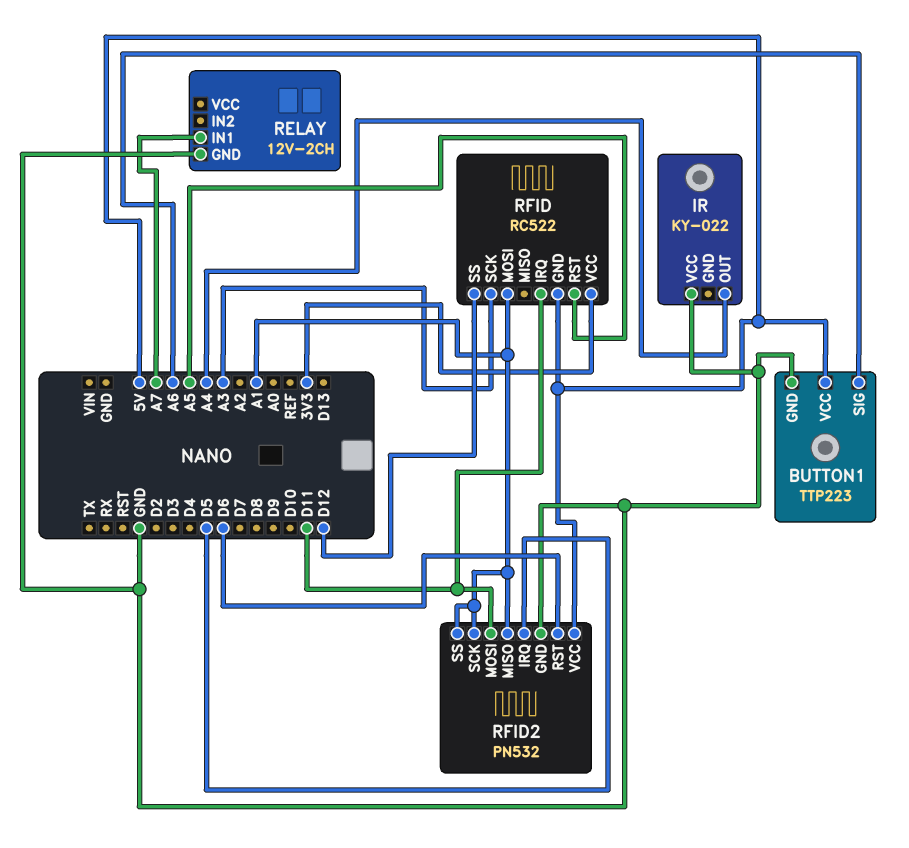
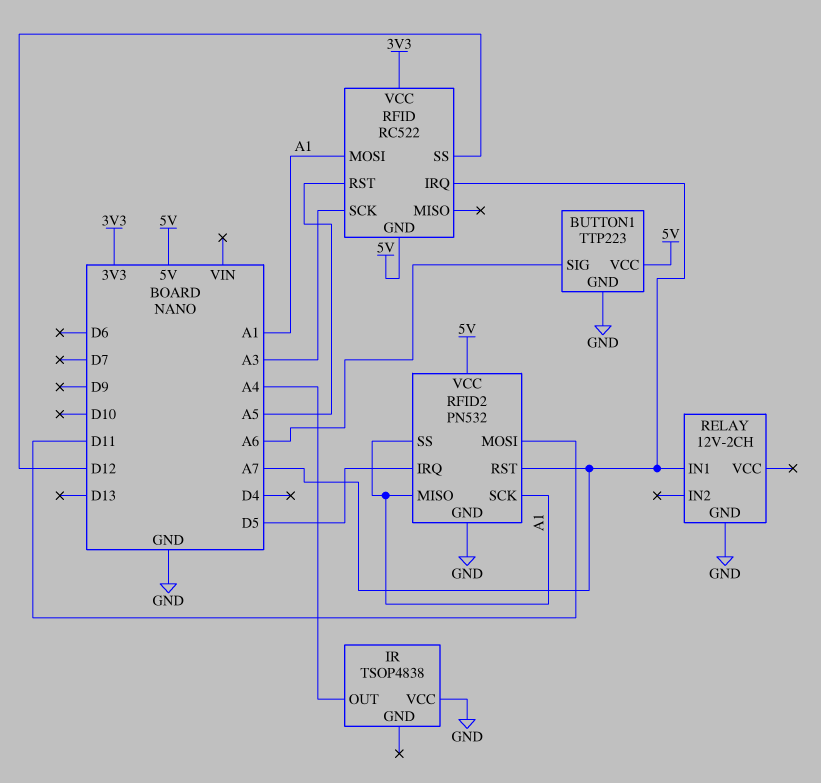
IR: KY-022 -> TSOP4838
RFID pin IRQ: D11 -> A7
RFID2 pin RST: D6 -> A7

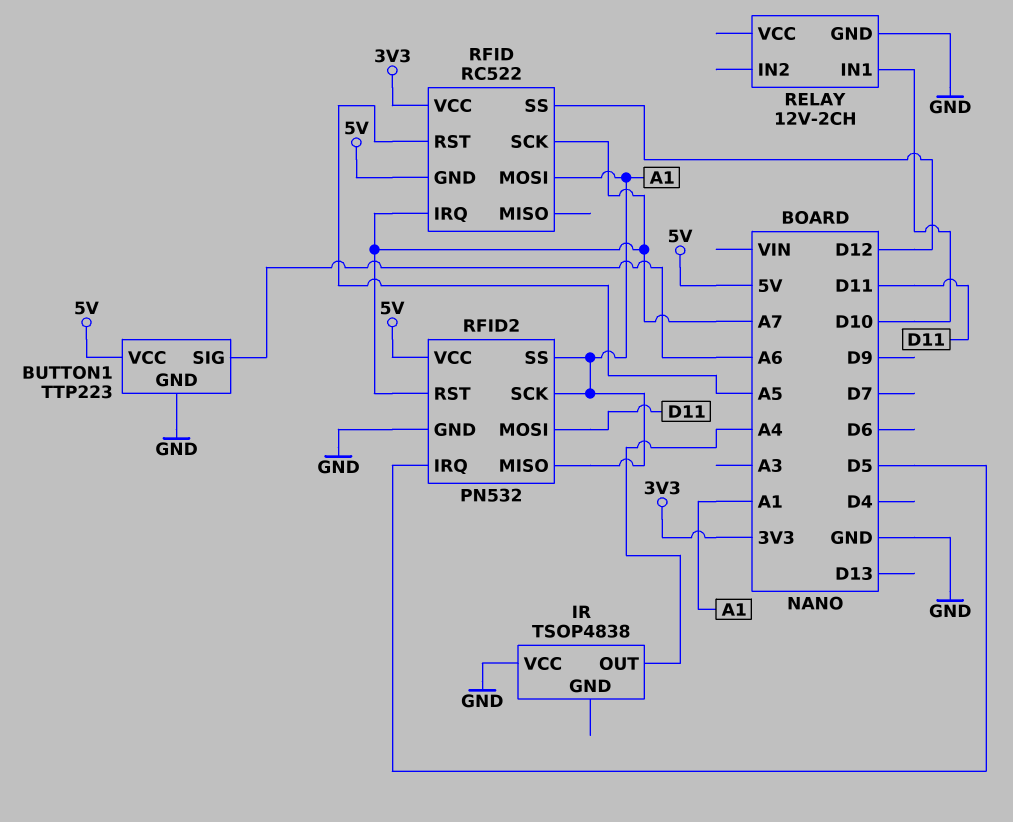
RELAY pin IN1: A7 -> D10
RFID pin SCK: A3 -> A7

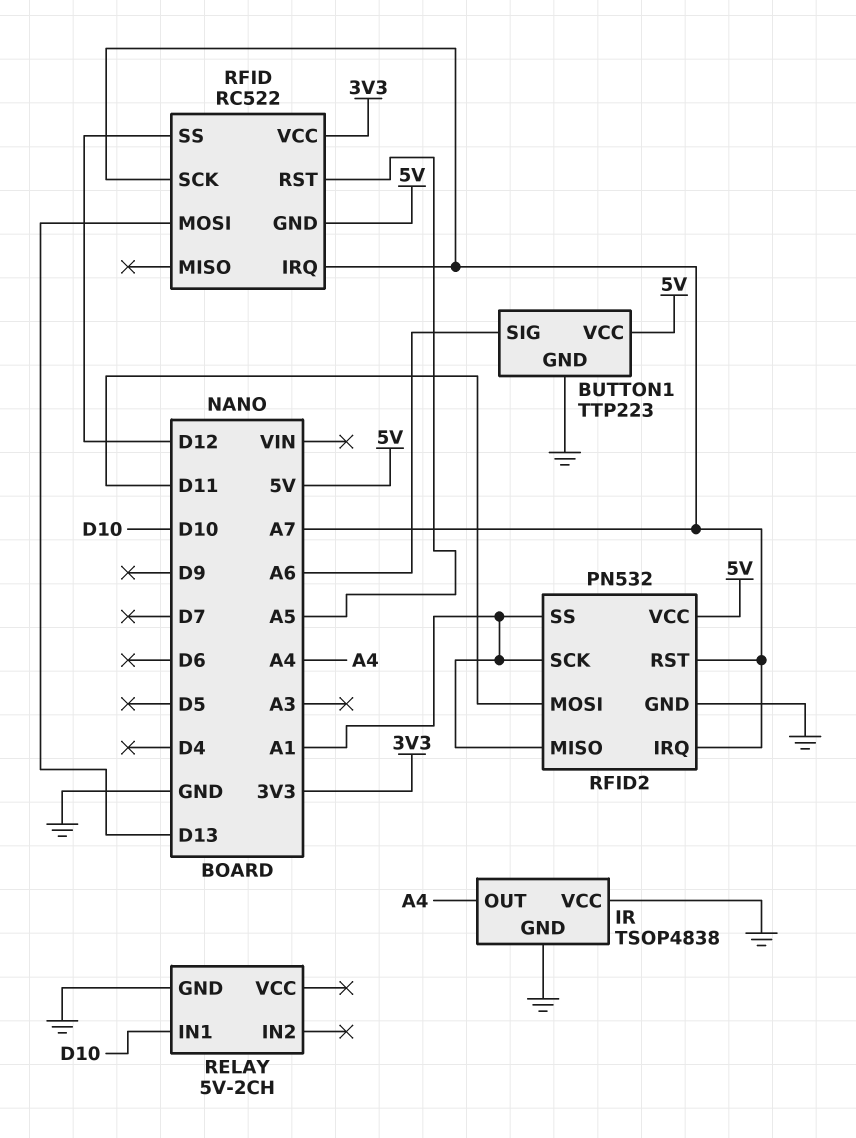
IR pin GND: none -> GND
RELAY: 12V-2CH -> 5V-2CH
RFID pin MOSI: A1 -> D13
RFID2 pin IRQ: D5 -> A7

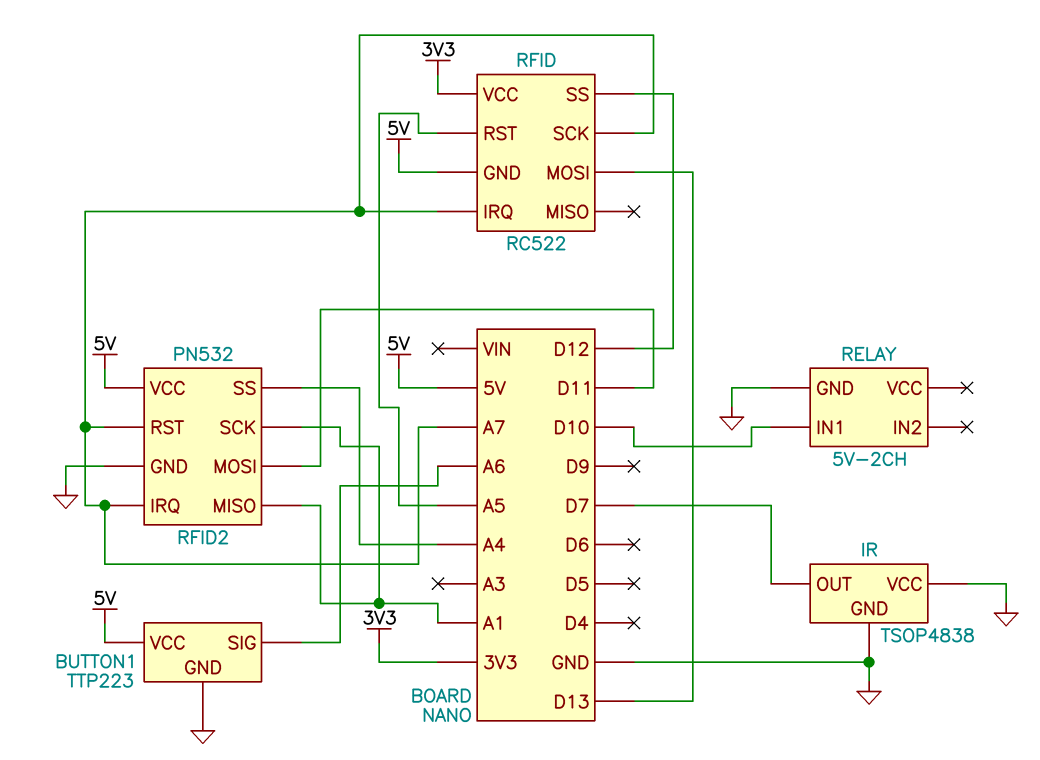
IR pin OUT: A4 -> D7
RFID2 pin SS: A1 -> A4

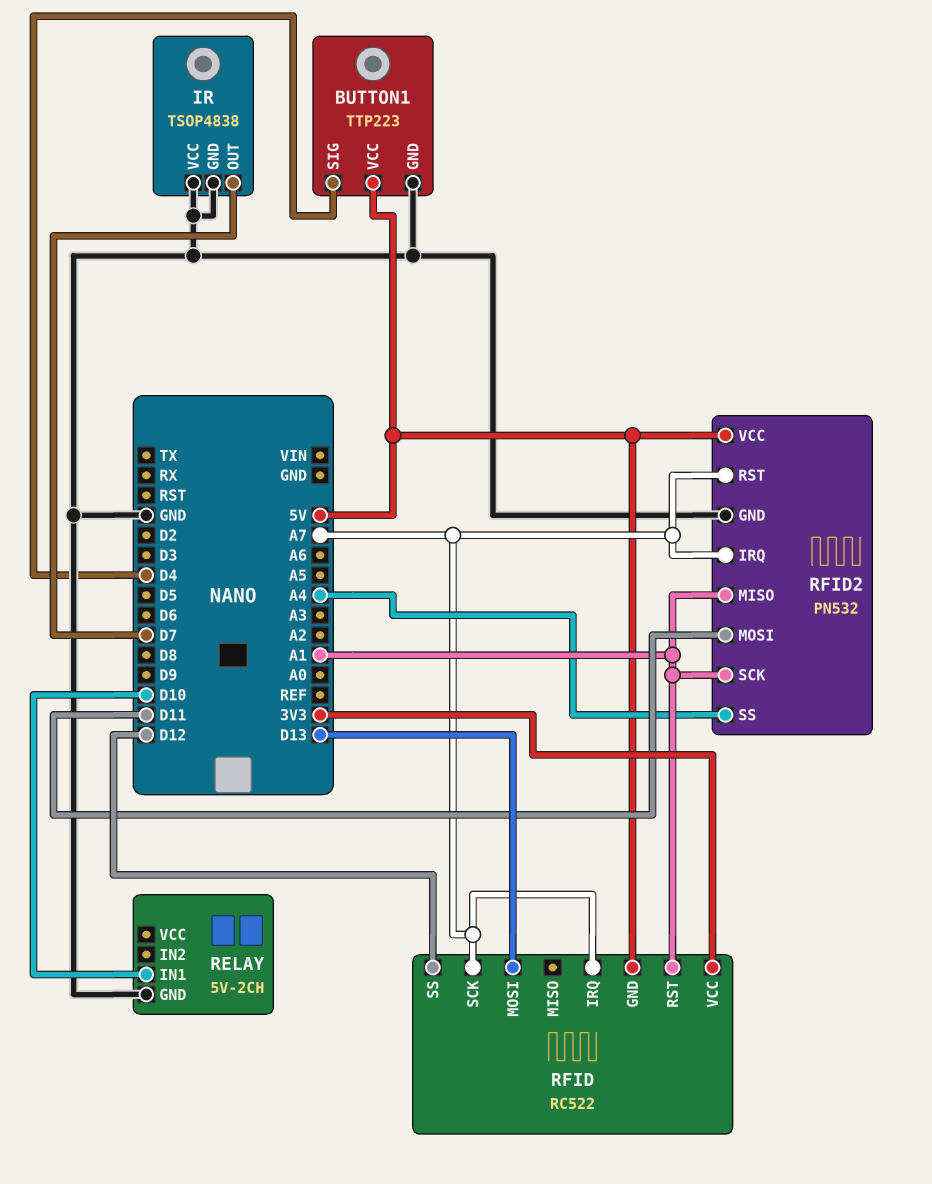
BUTTON1 pin SIG: A6 -> D4
RFID pin RST: A5 -> A1

